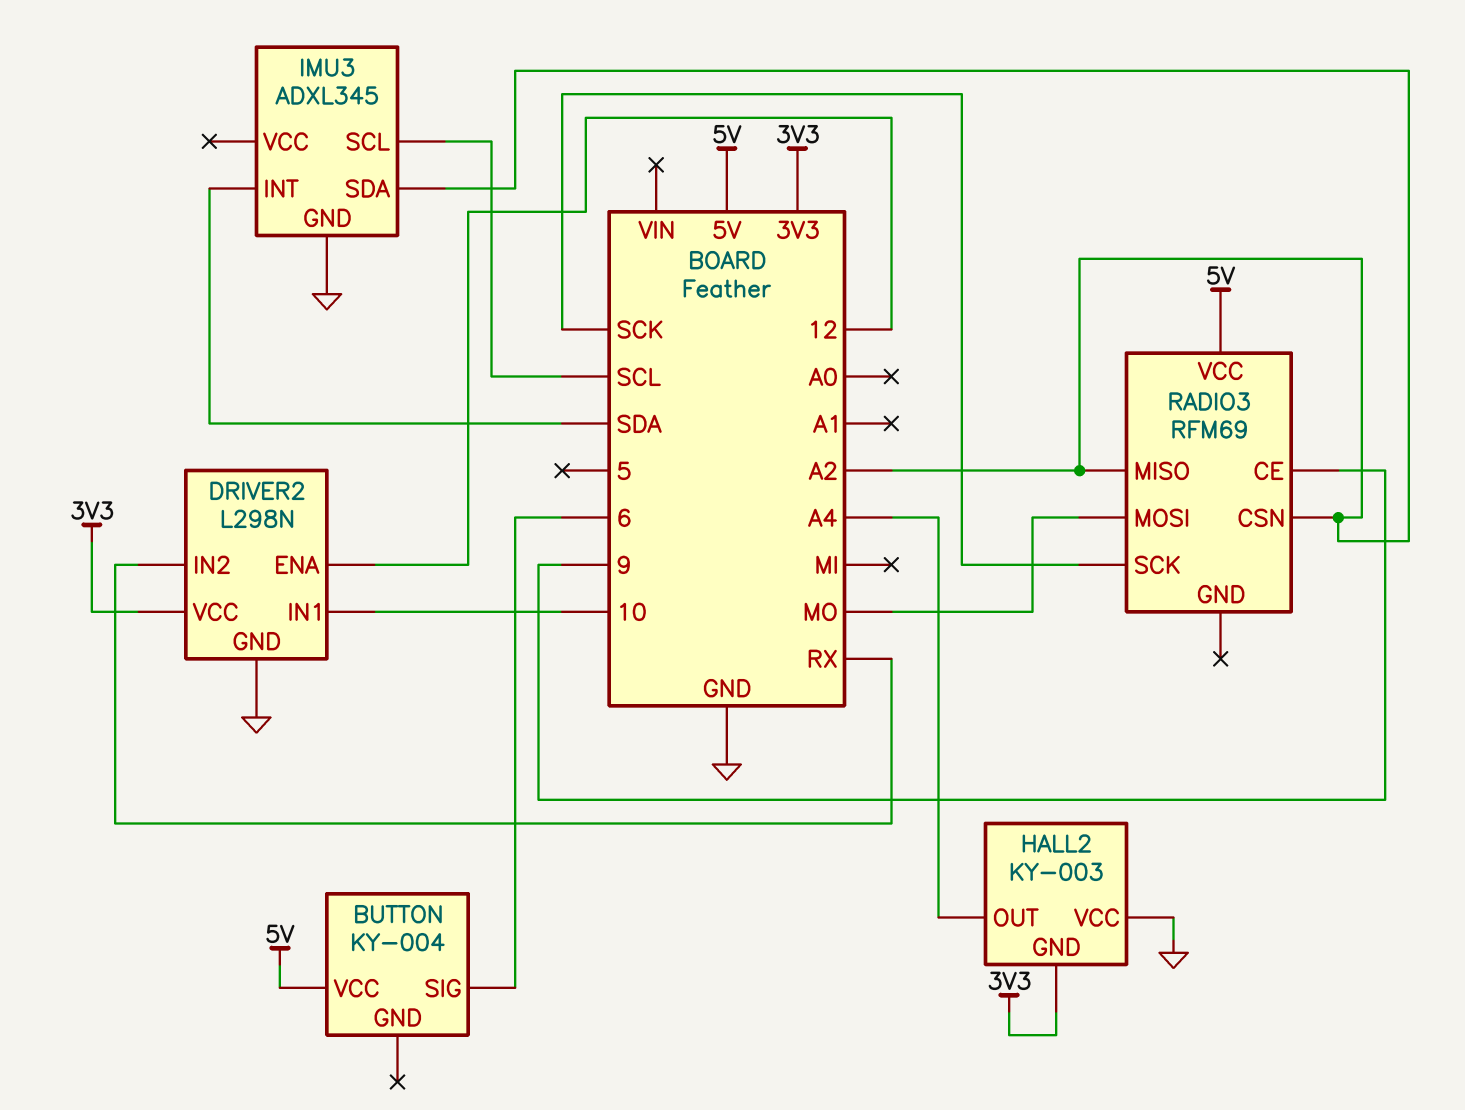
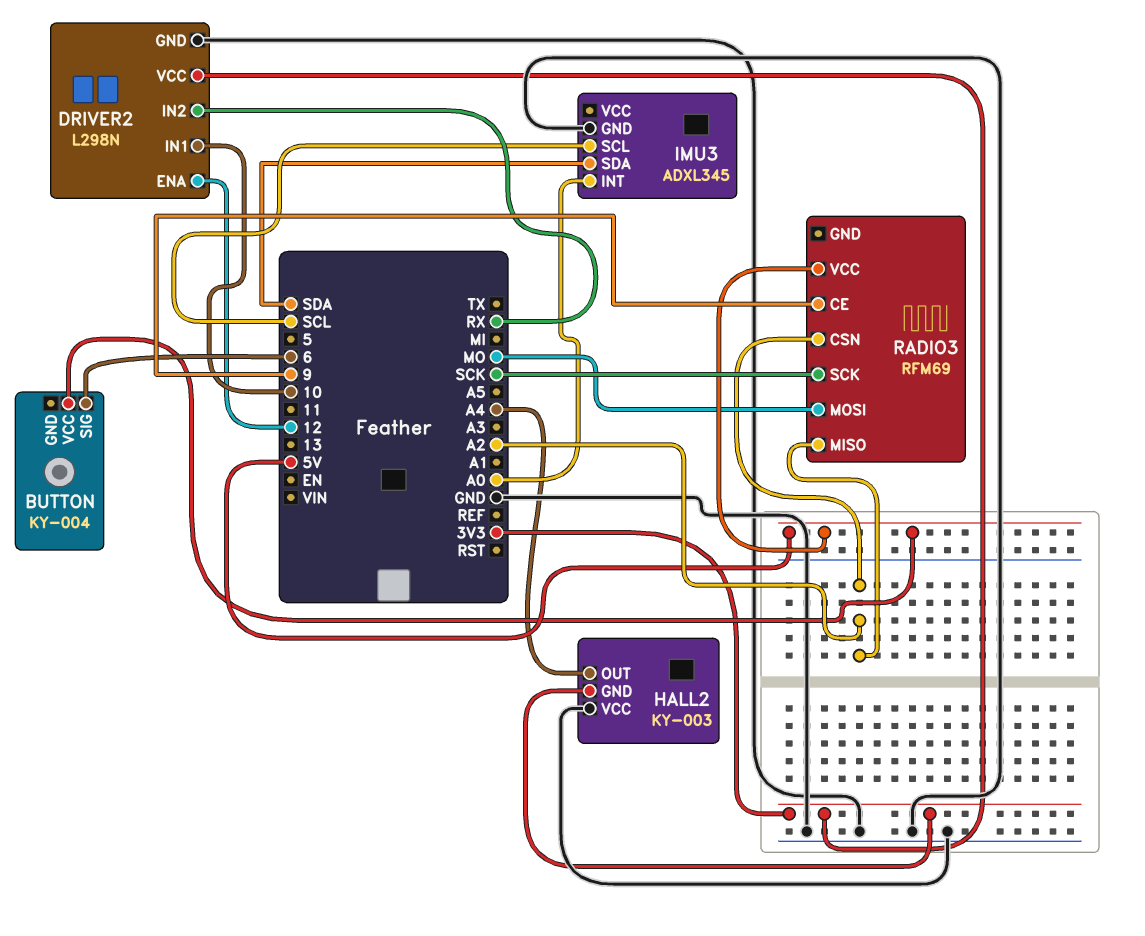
IMU3 pin INT: SDA -> A0
IMU3 pin SDA: A2 -> SDA

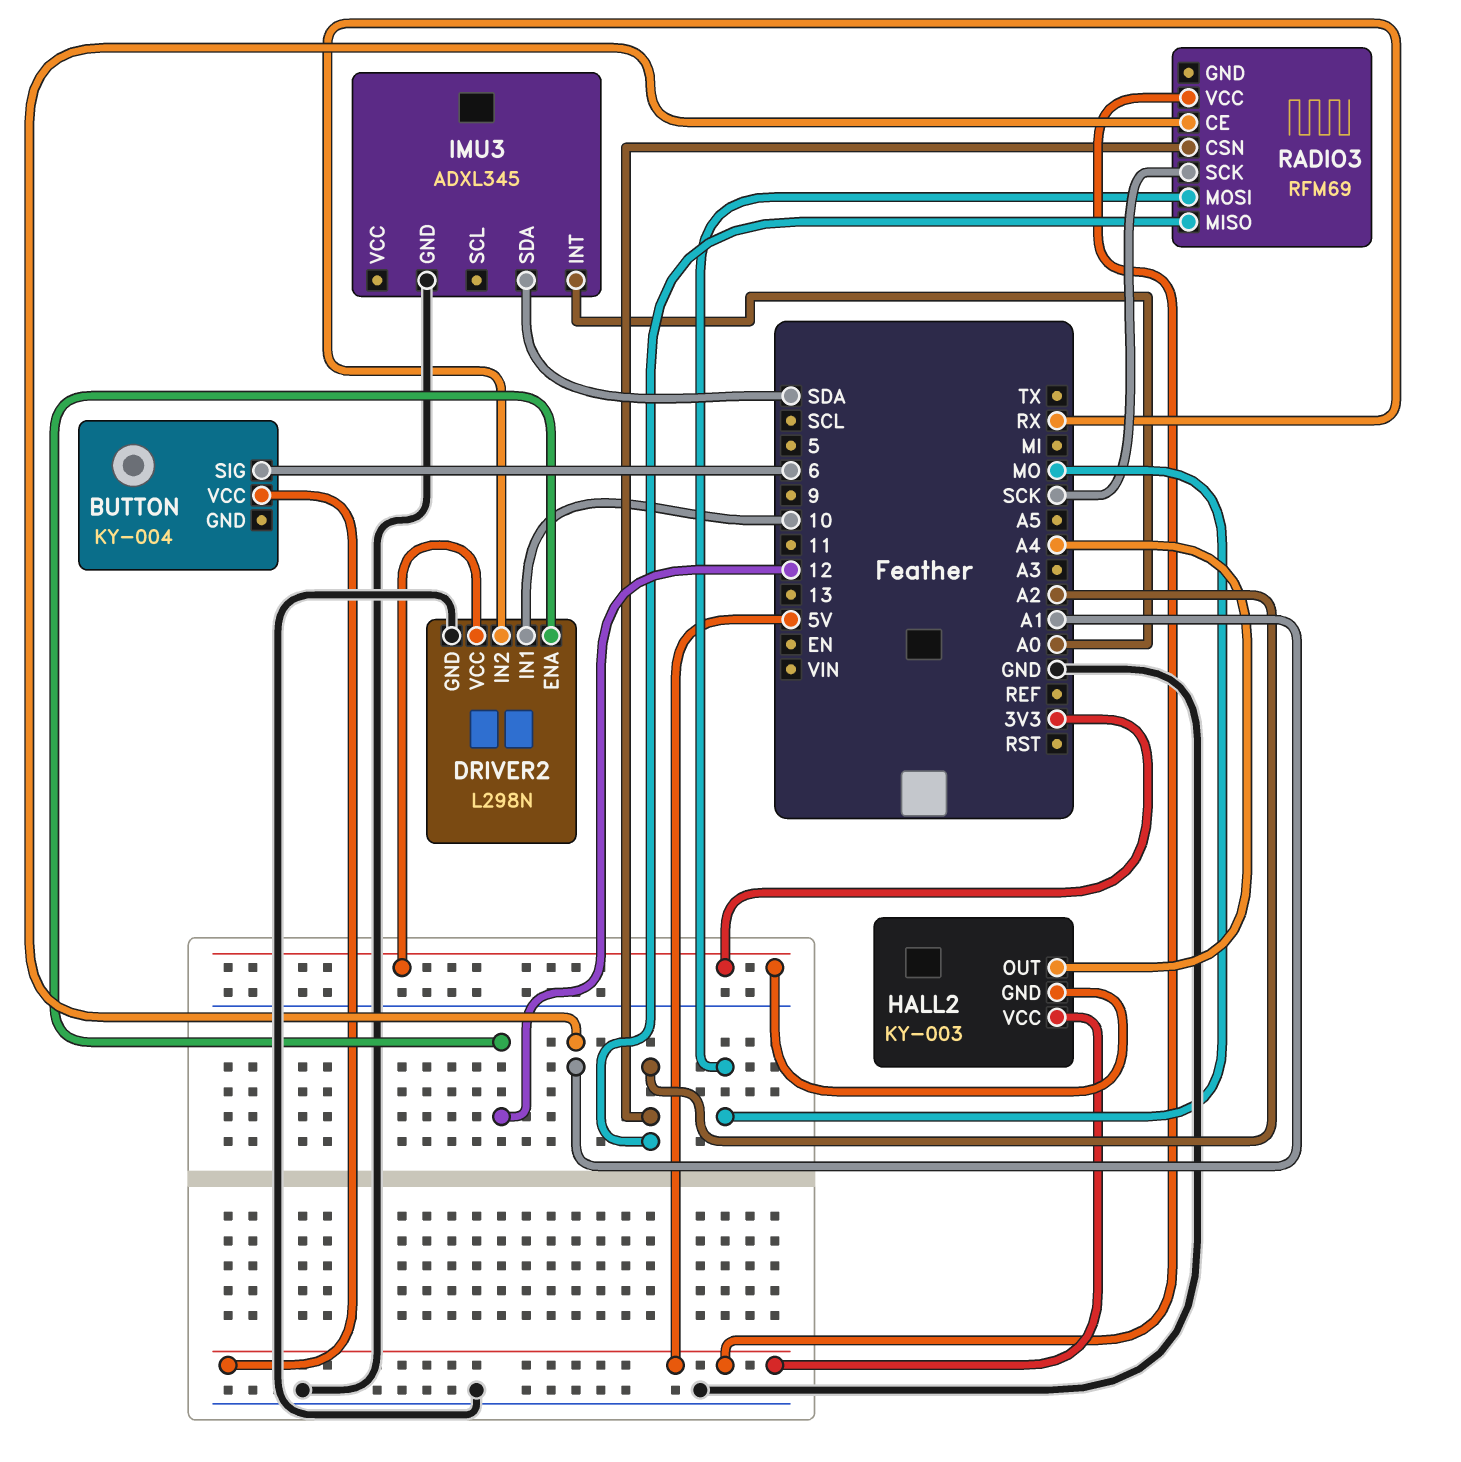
HALL2 pin VCC: GND -> 5V
IMU3 pin SCL: SCL -> none
RADIO3 pin CE: 9 -> A1

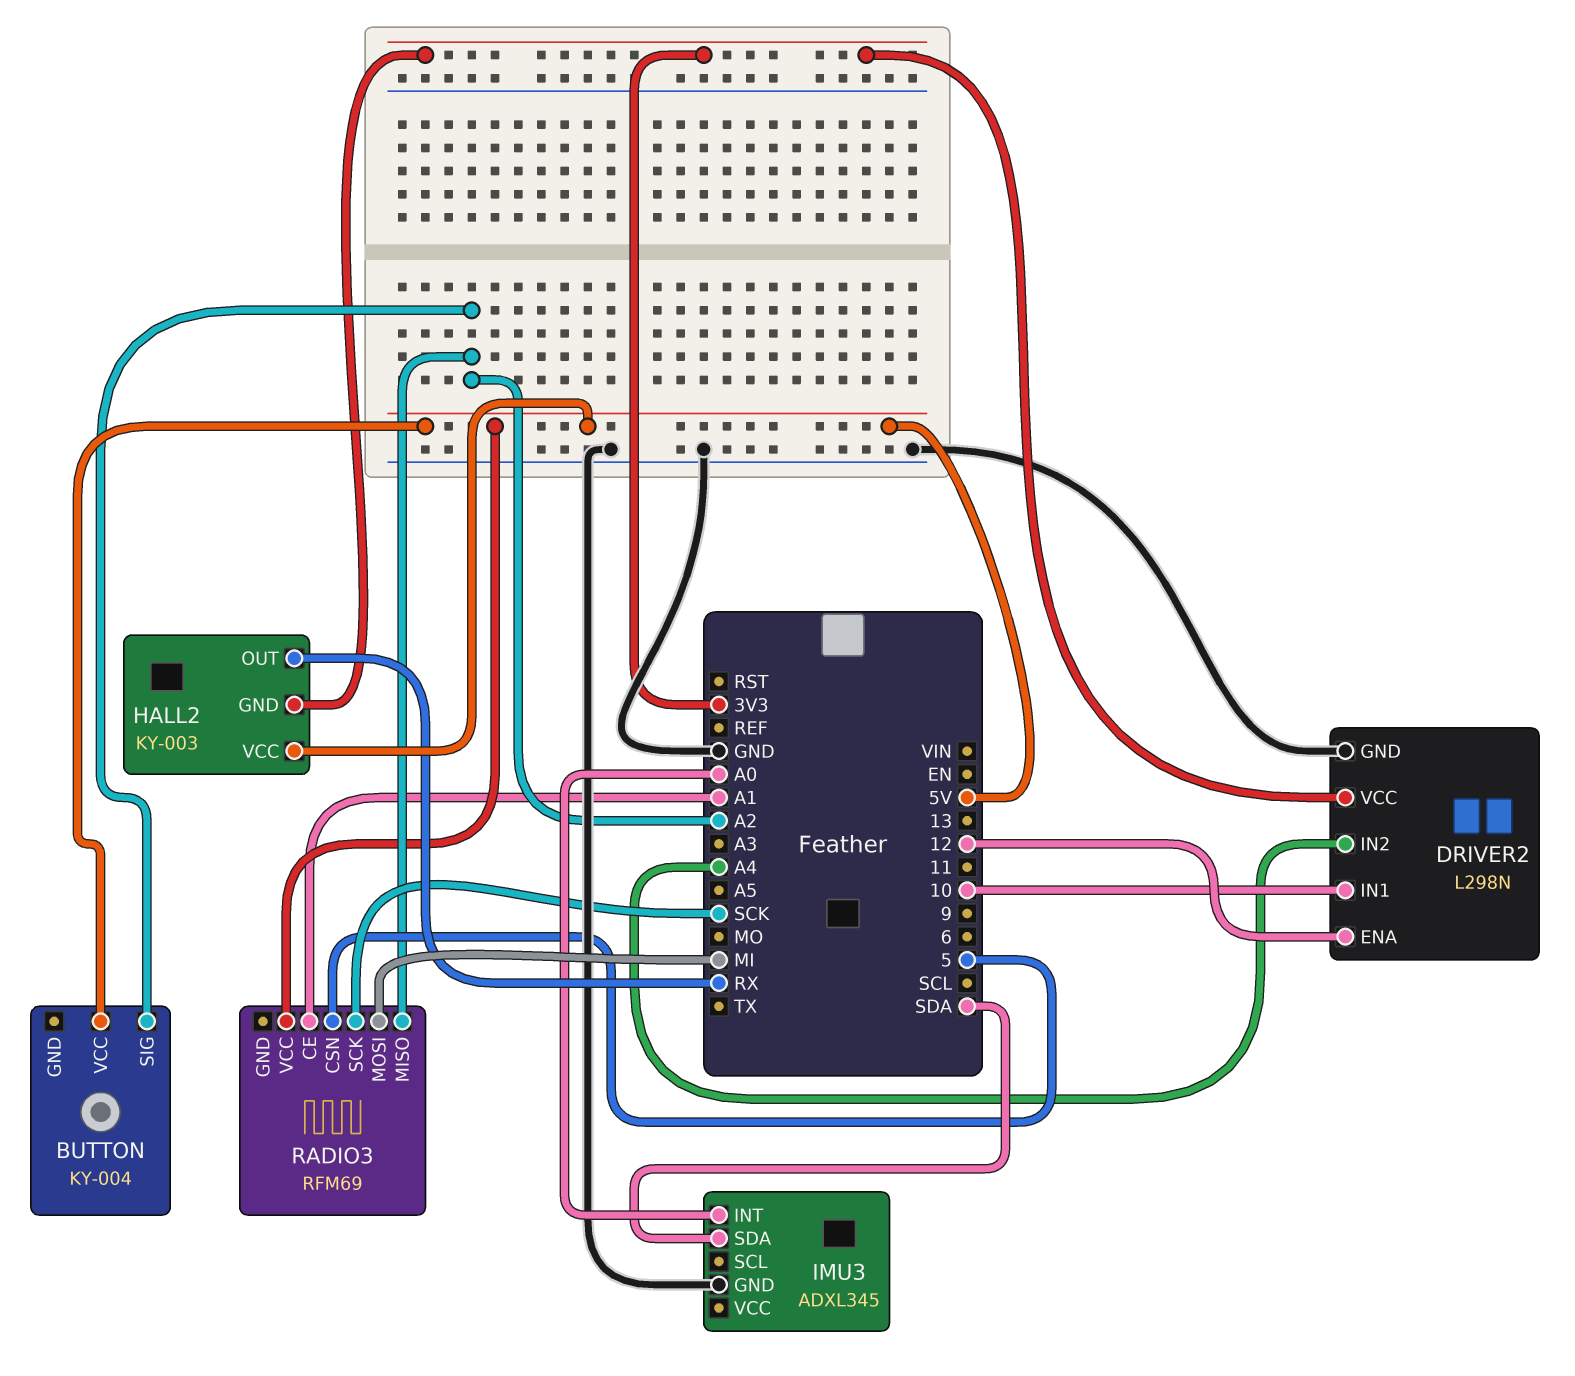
BUTTON pin SIG: 6 -> A2
DRIVER2 pin IN2: RX -> A4
HALL2 pin OUT: A4 -> RX
RADIO3 pin CSN: A2 -> 5
RADIO3 pin MOSI: MO -> MI

